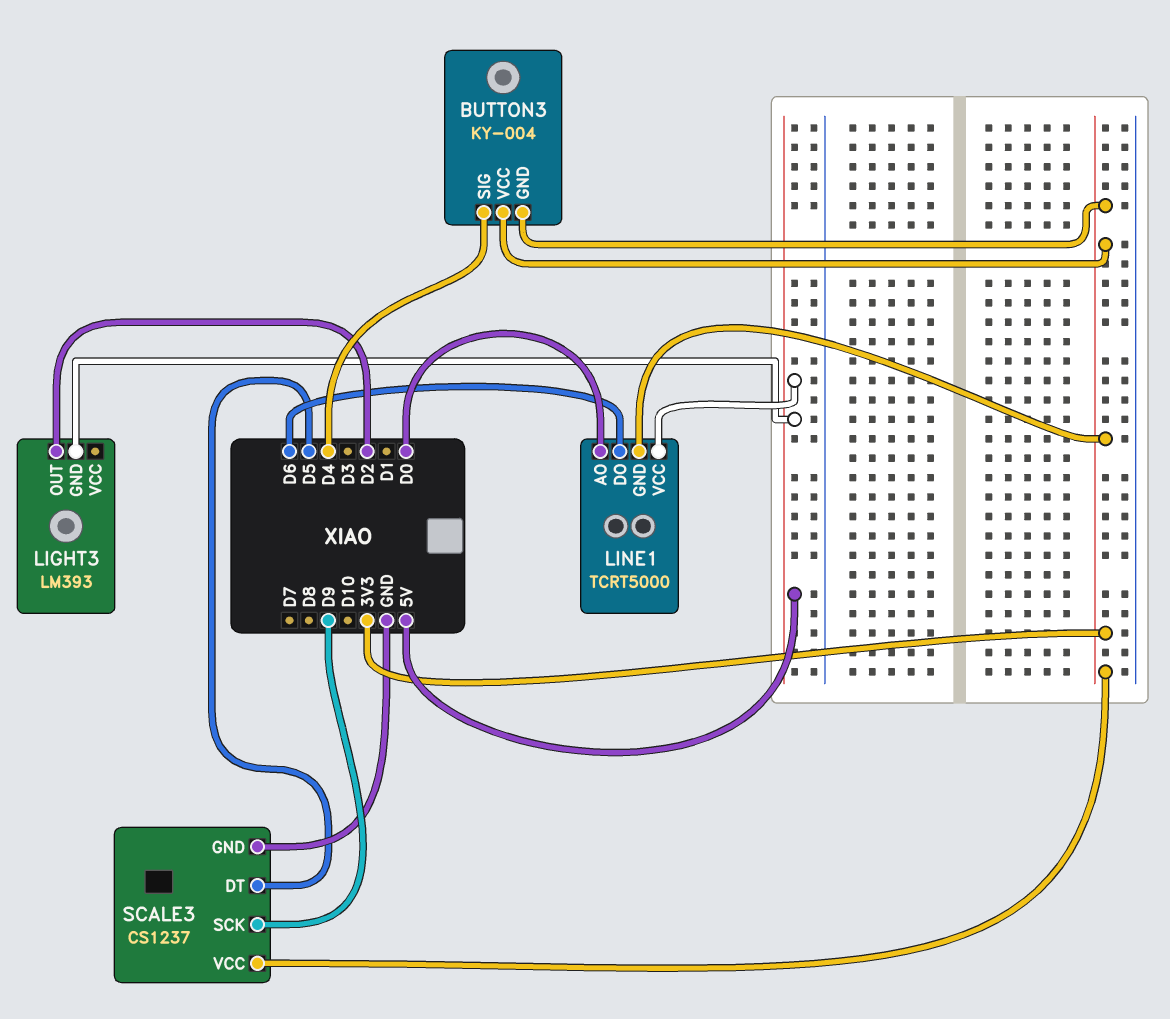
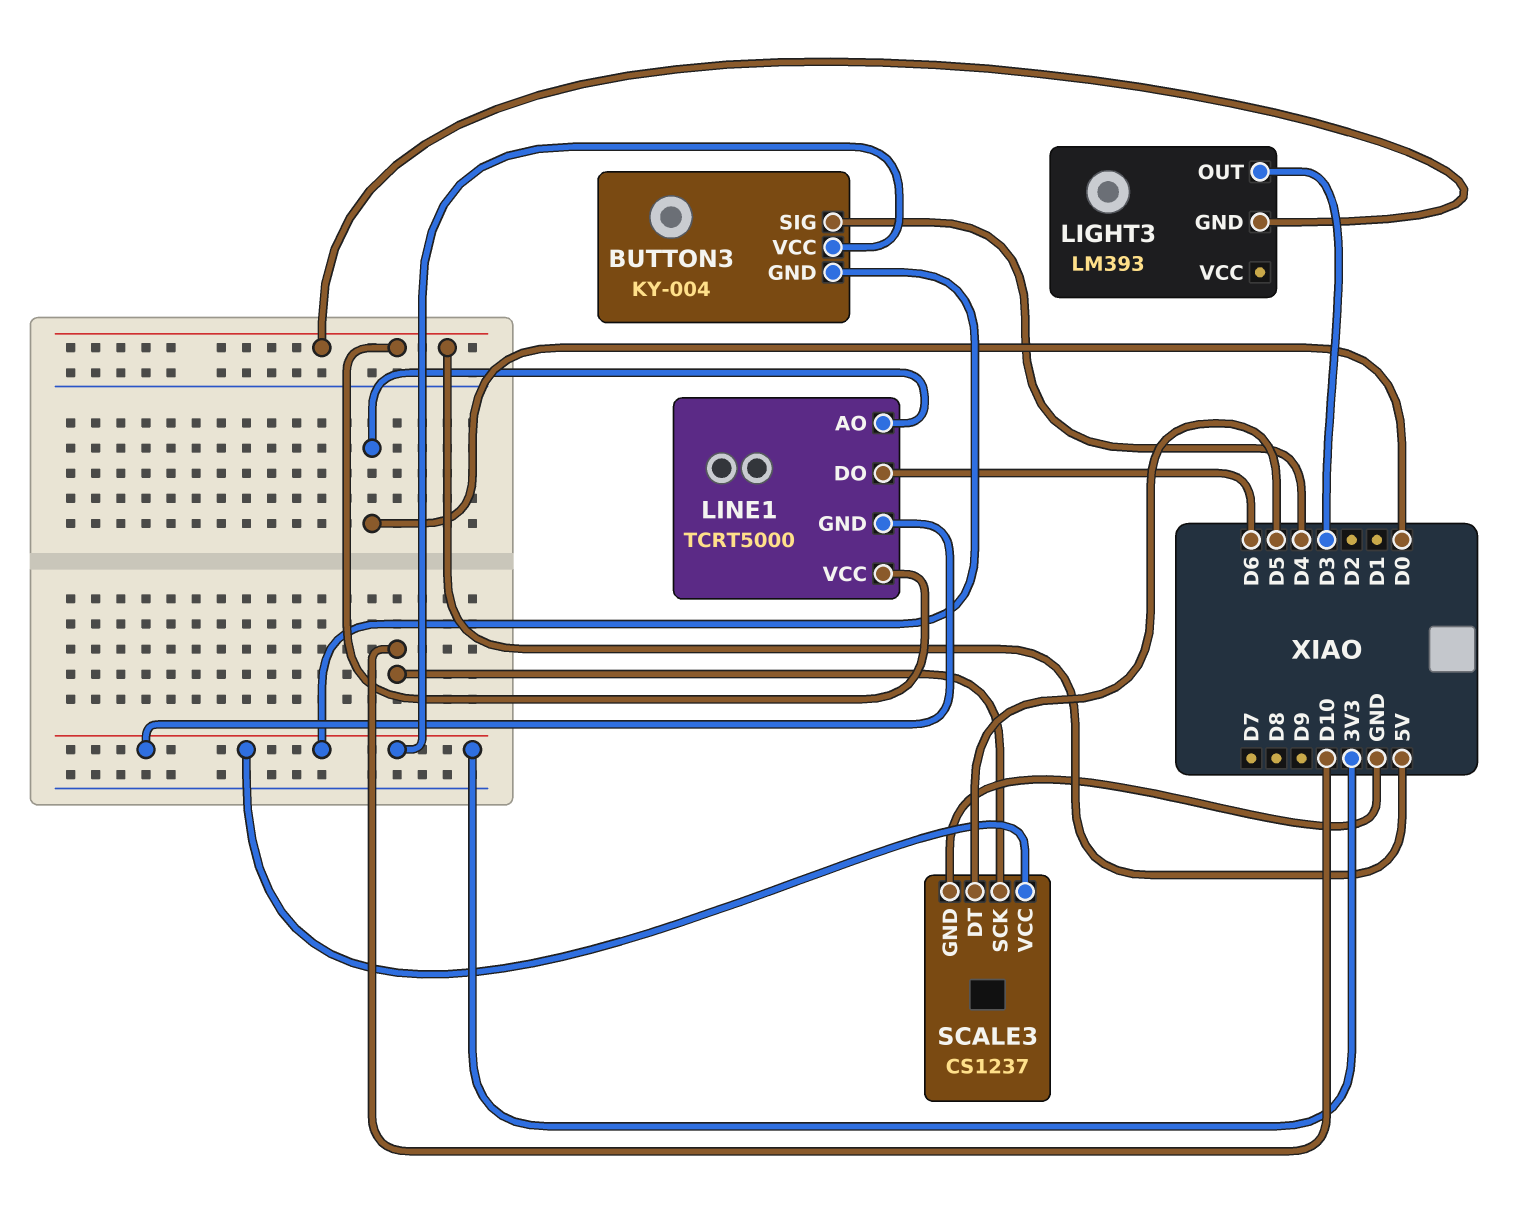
LIGHT3 pin OUT: D2 -> D3
SCALE3 pin SCK: D9 -> D10

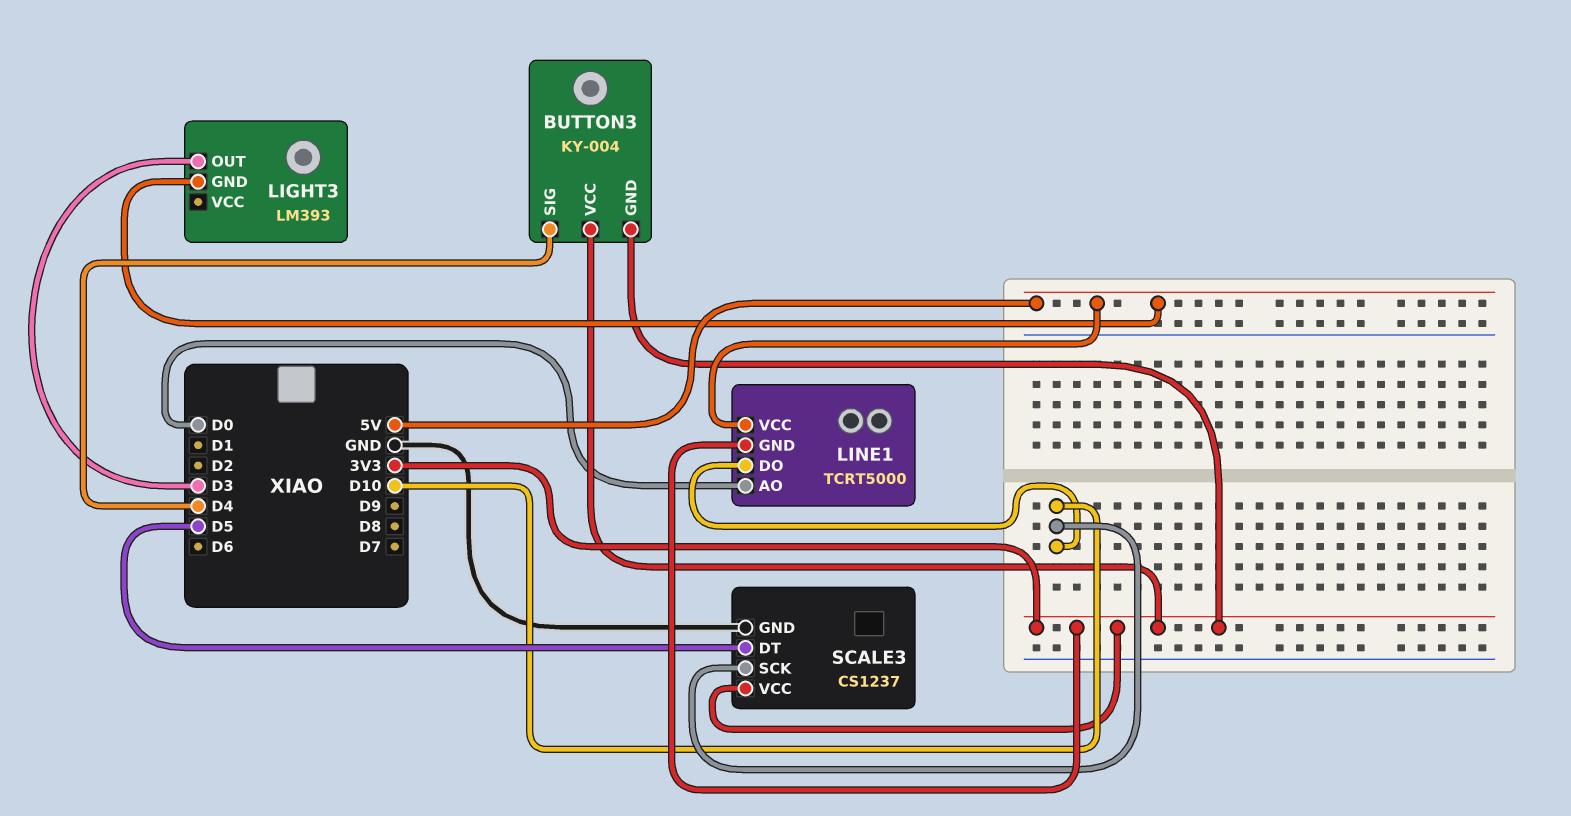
LINE1 pin DO: D6 -> D10

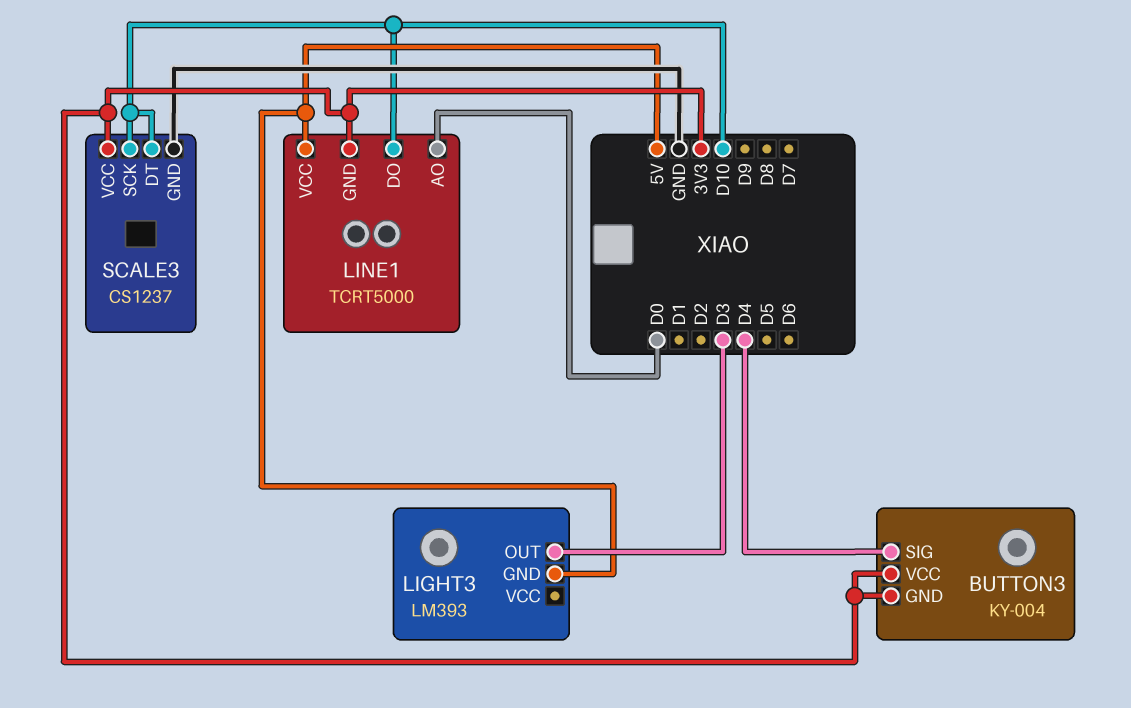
SCALE3 pin DT: D5 -> D10

